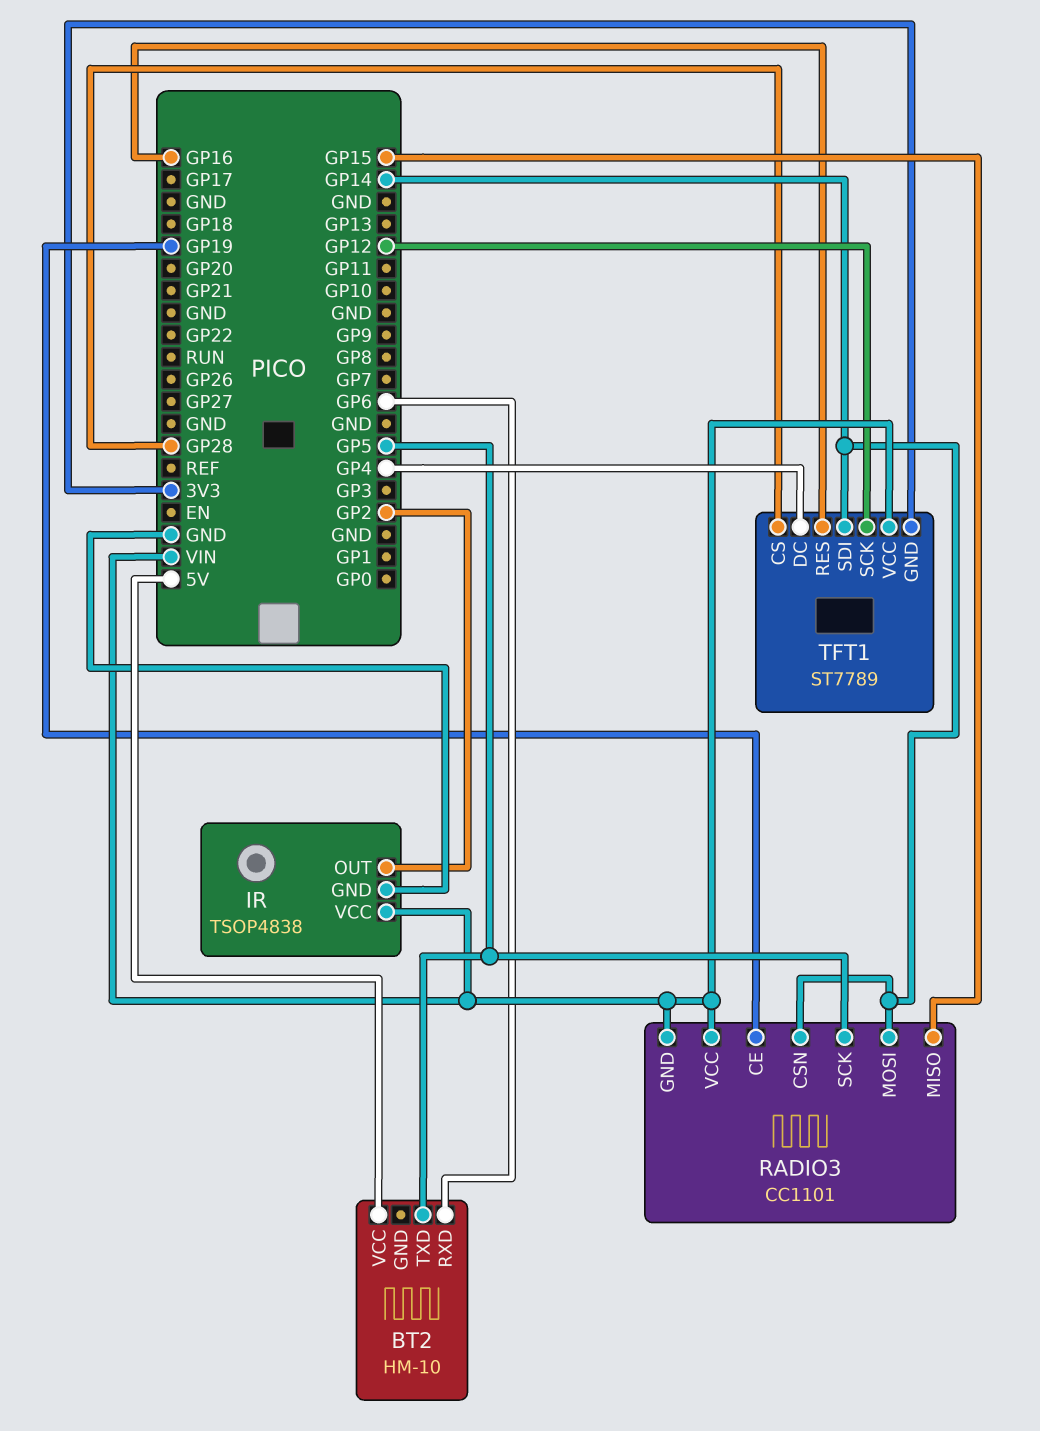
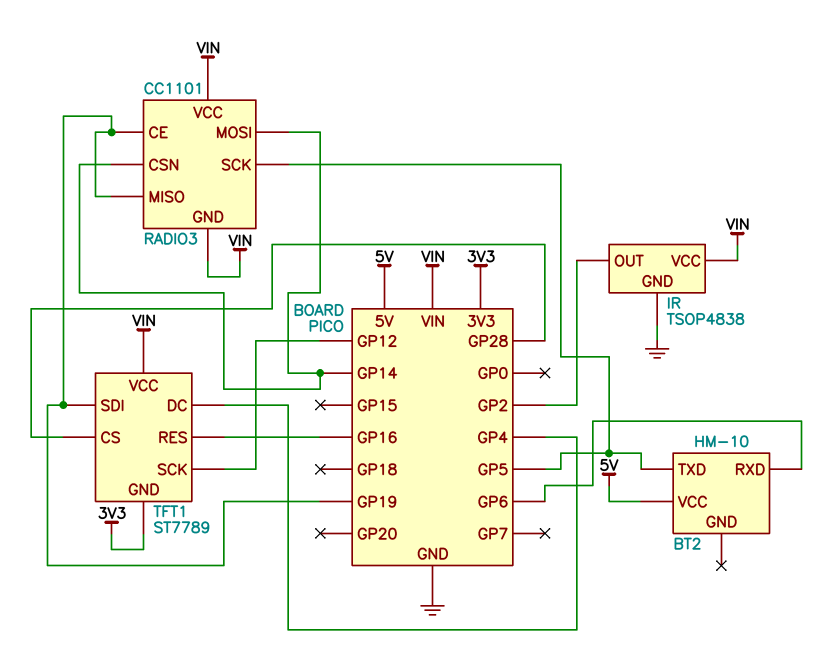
RADIO3 pin MISO: GP15 -> GP19
TFT1 pin SDI: GP14 -> GP19

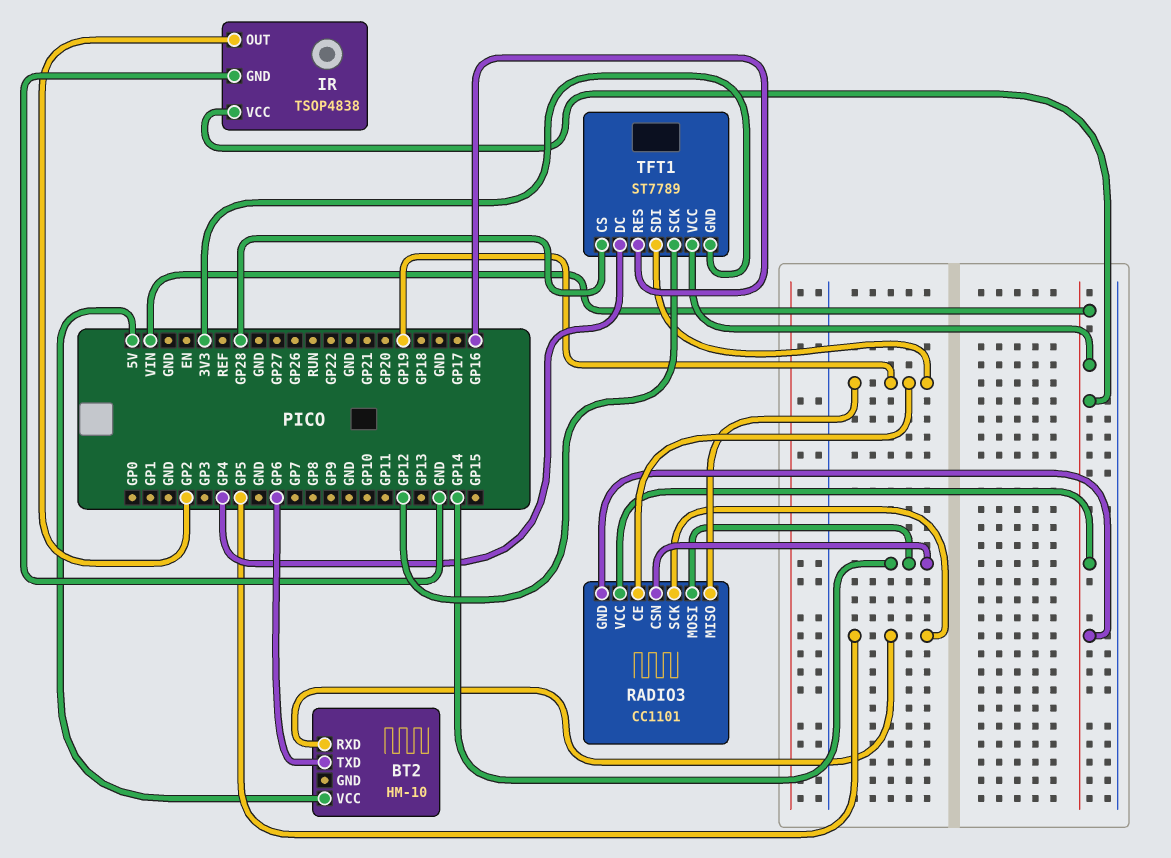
BT2 pin RXD: GP6 -> GP5
BT2 pin TXD: GP5 -> GP6

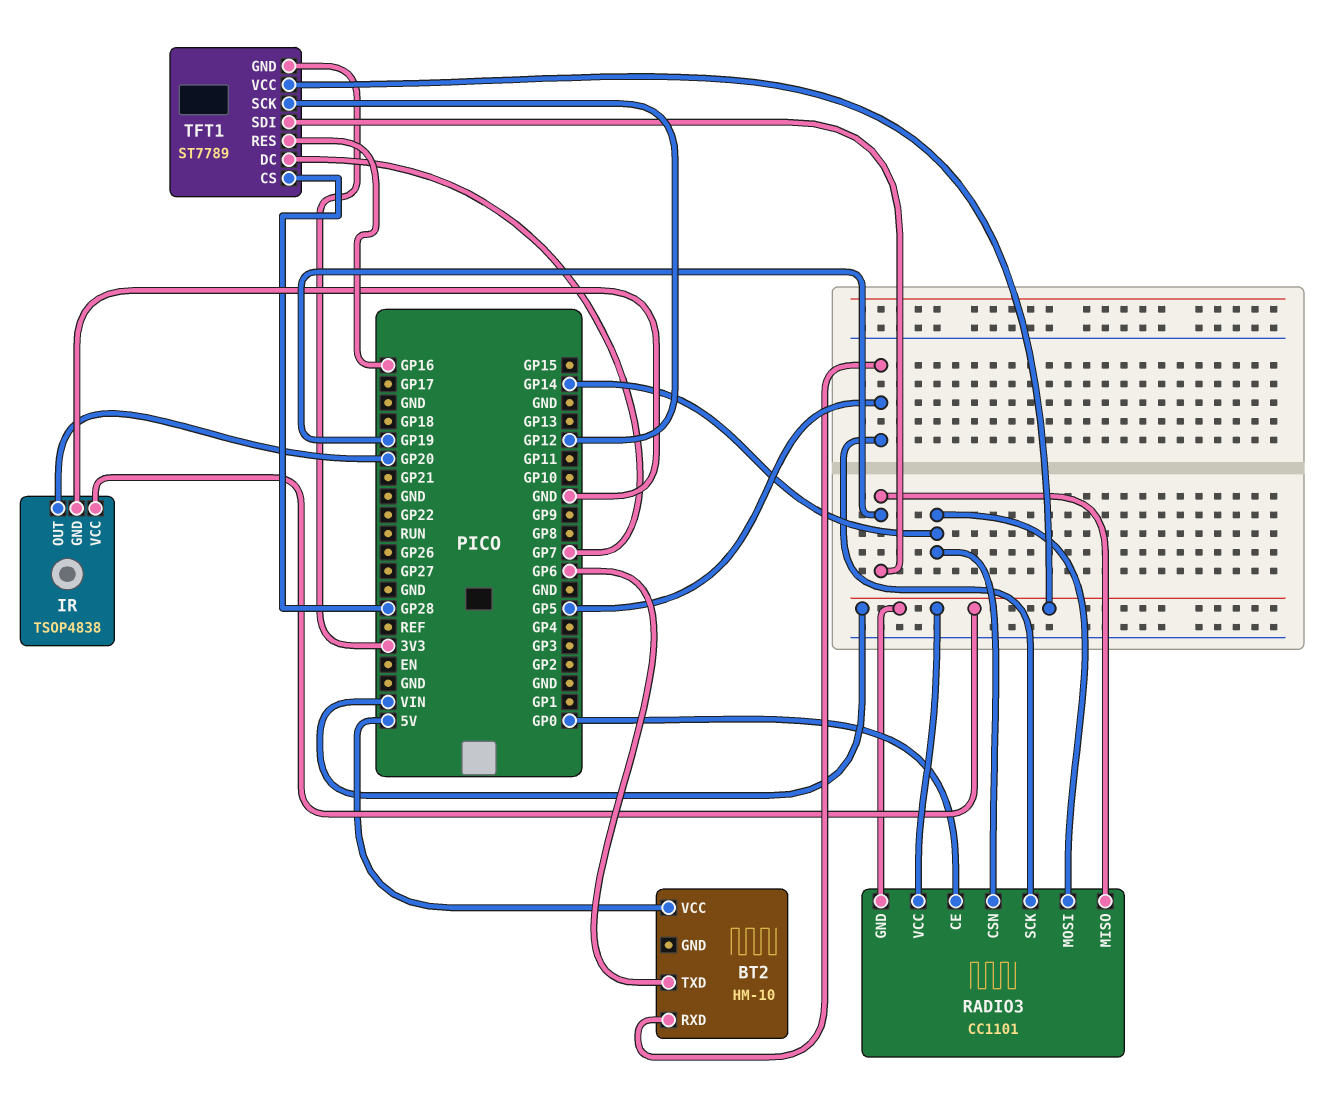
IR pin OUT: GP2 -> GP20
RADIO3 pin CE: GP19 -> GP0
TFT1 pin DC: GP4 -> GP7

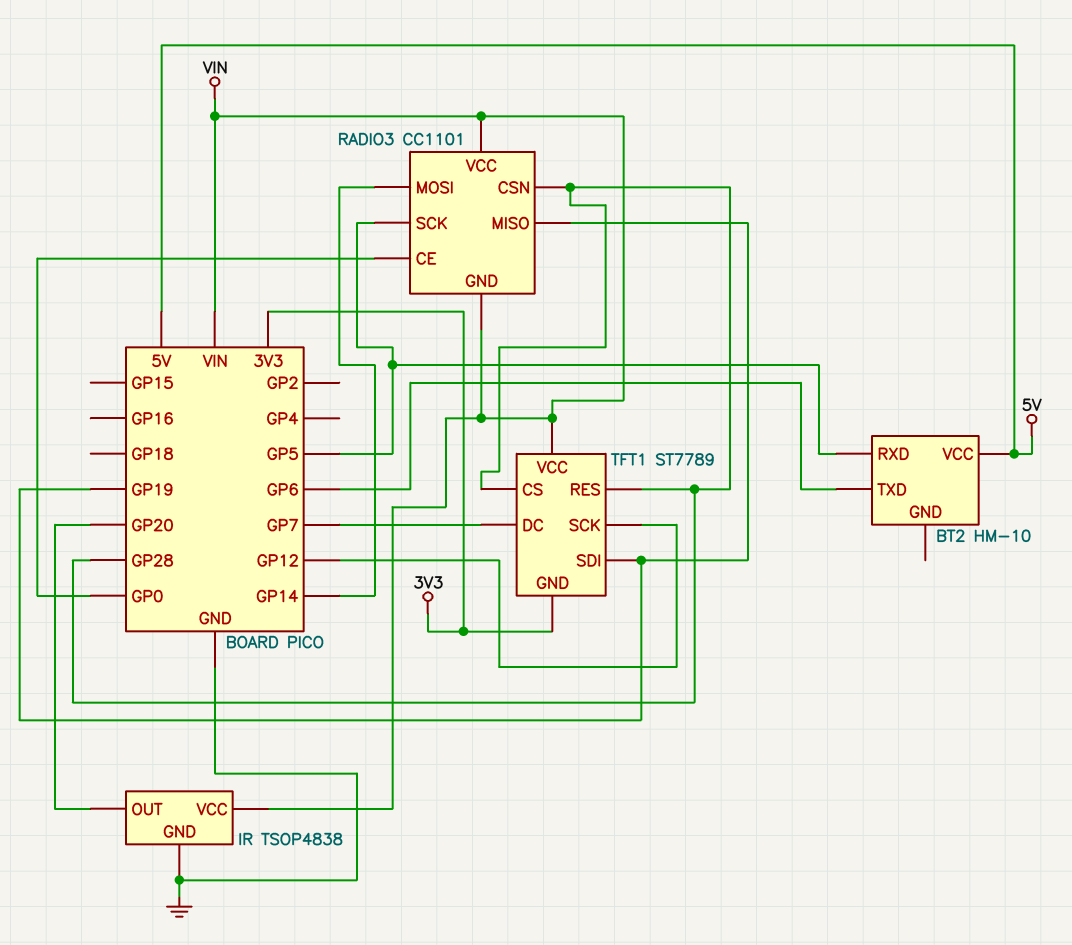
RADIO3 pin CSN: GP14 -> GP28
TFT1 pin RES: GP16 -> GP28

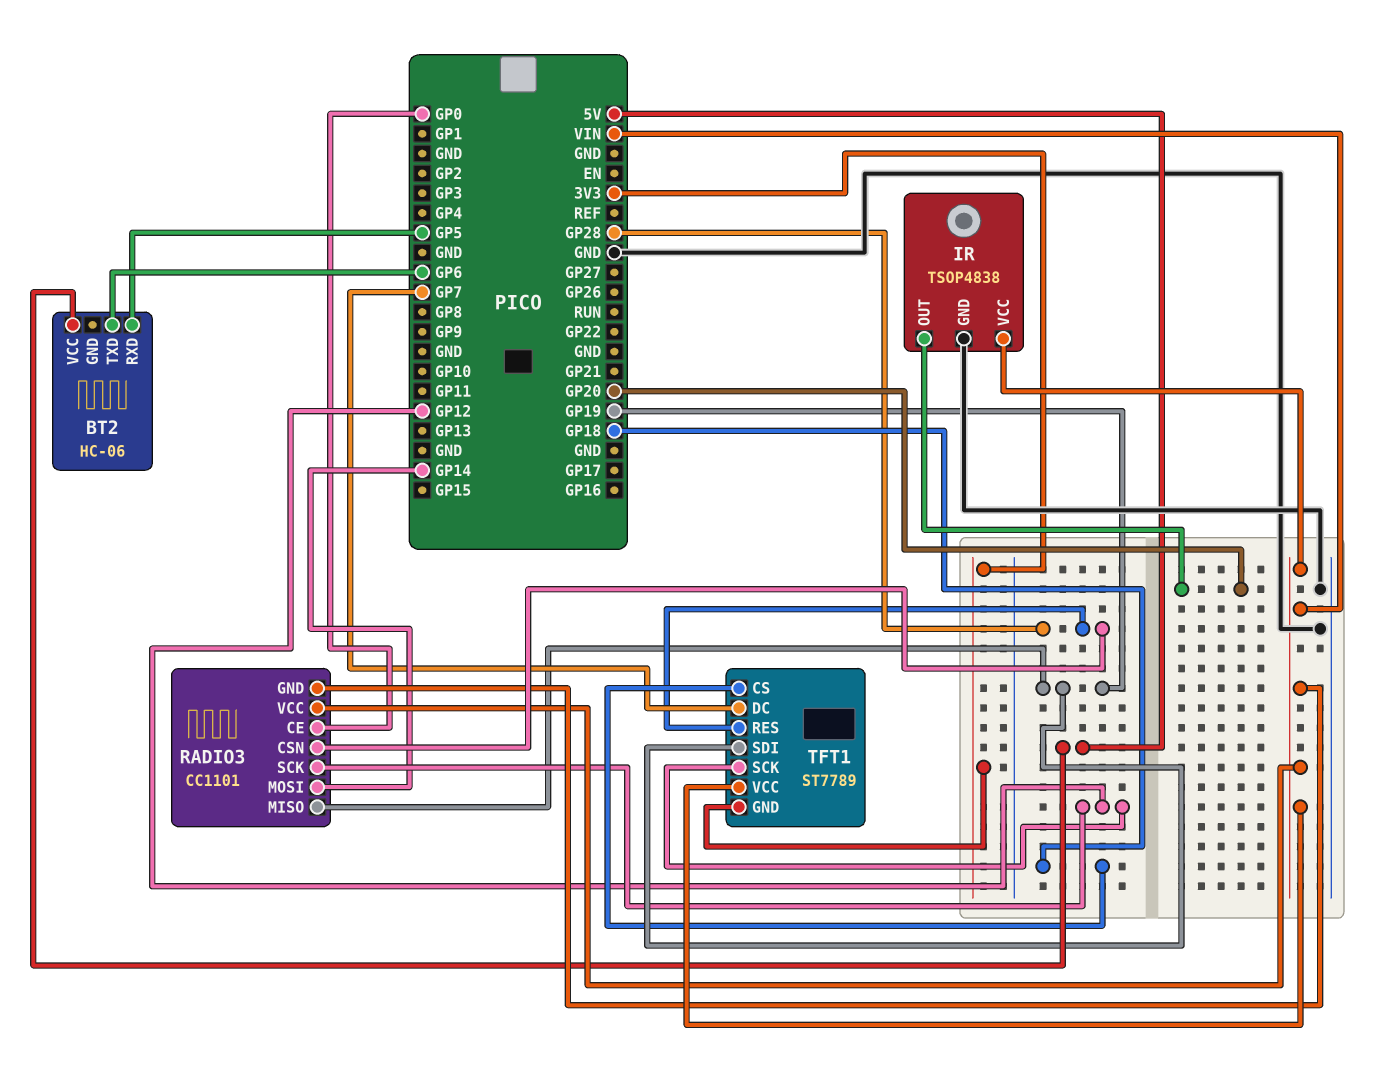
BT2: HM-10 -> HC-06
RADIO3 pin SCK: GP5 -> GP12
TFT1 pin CS: GP28 -> GP18

